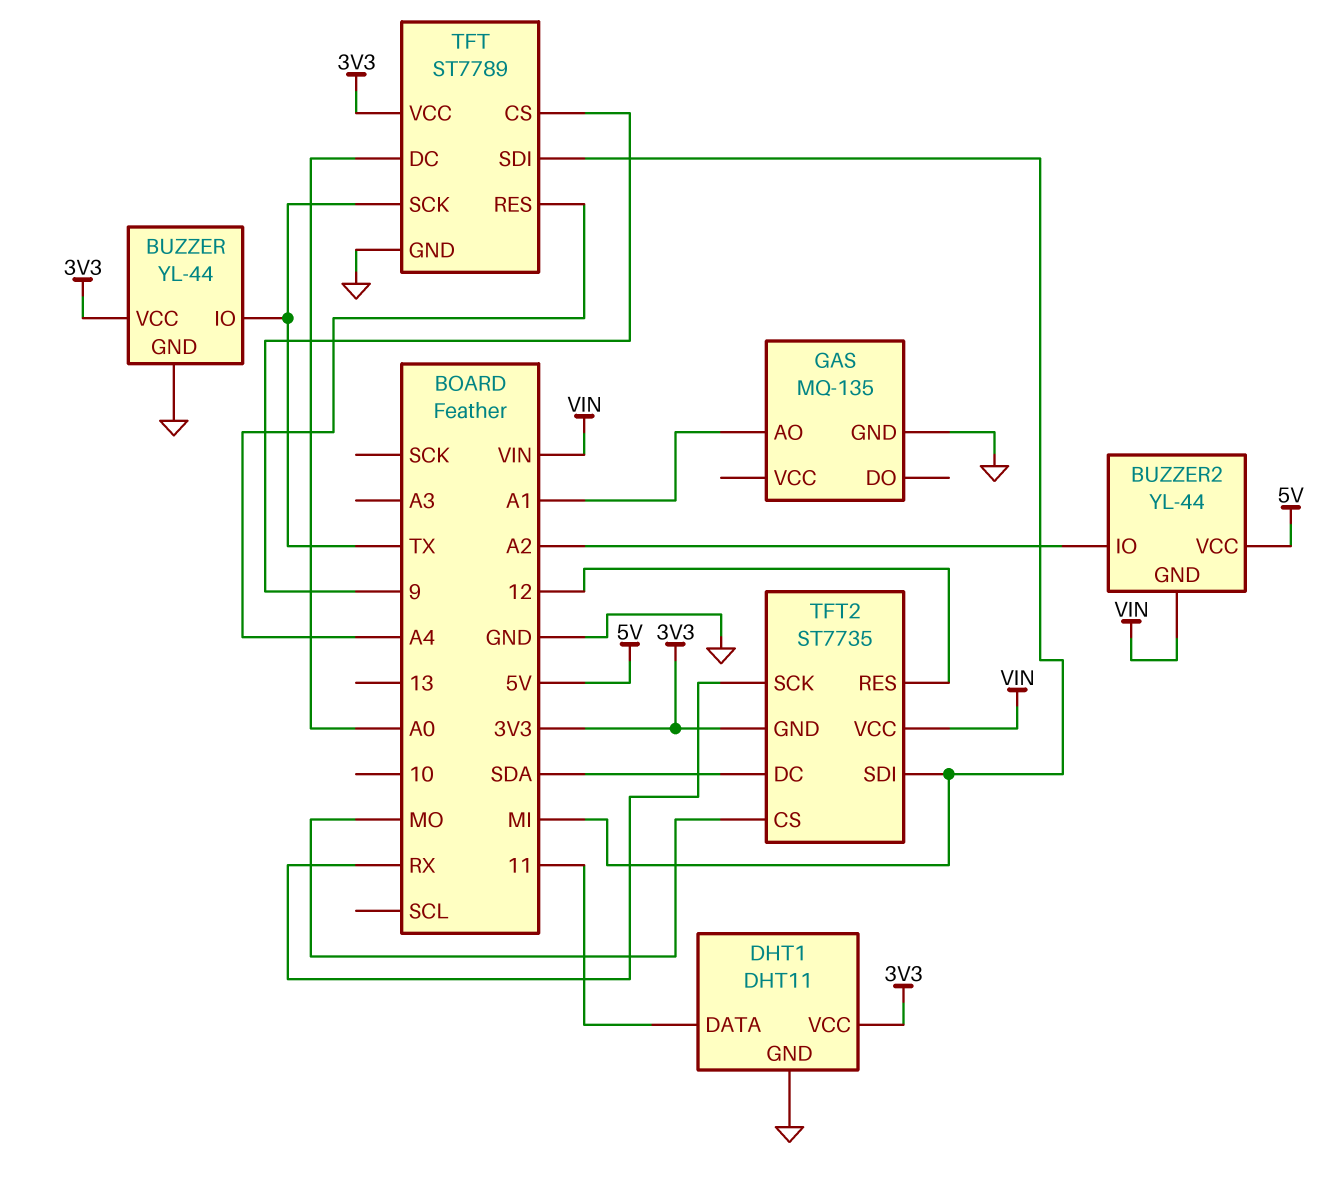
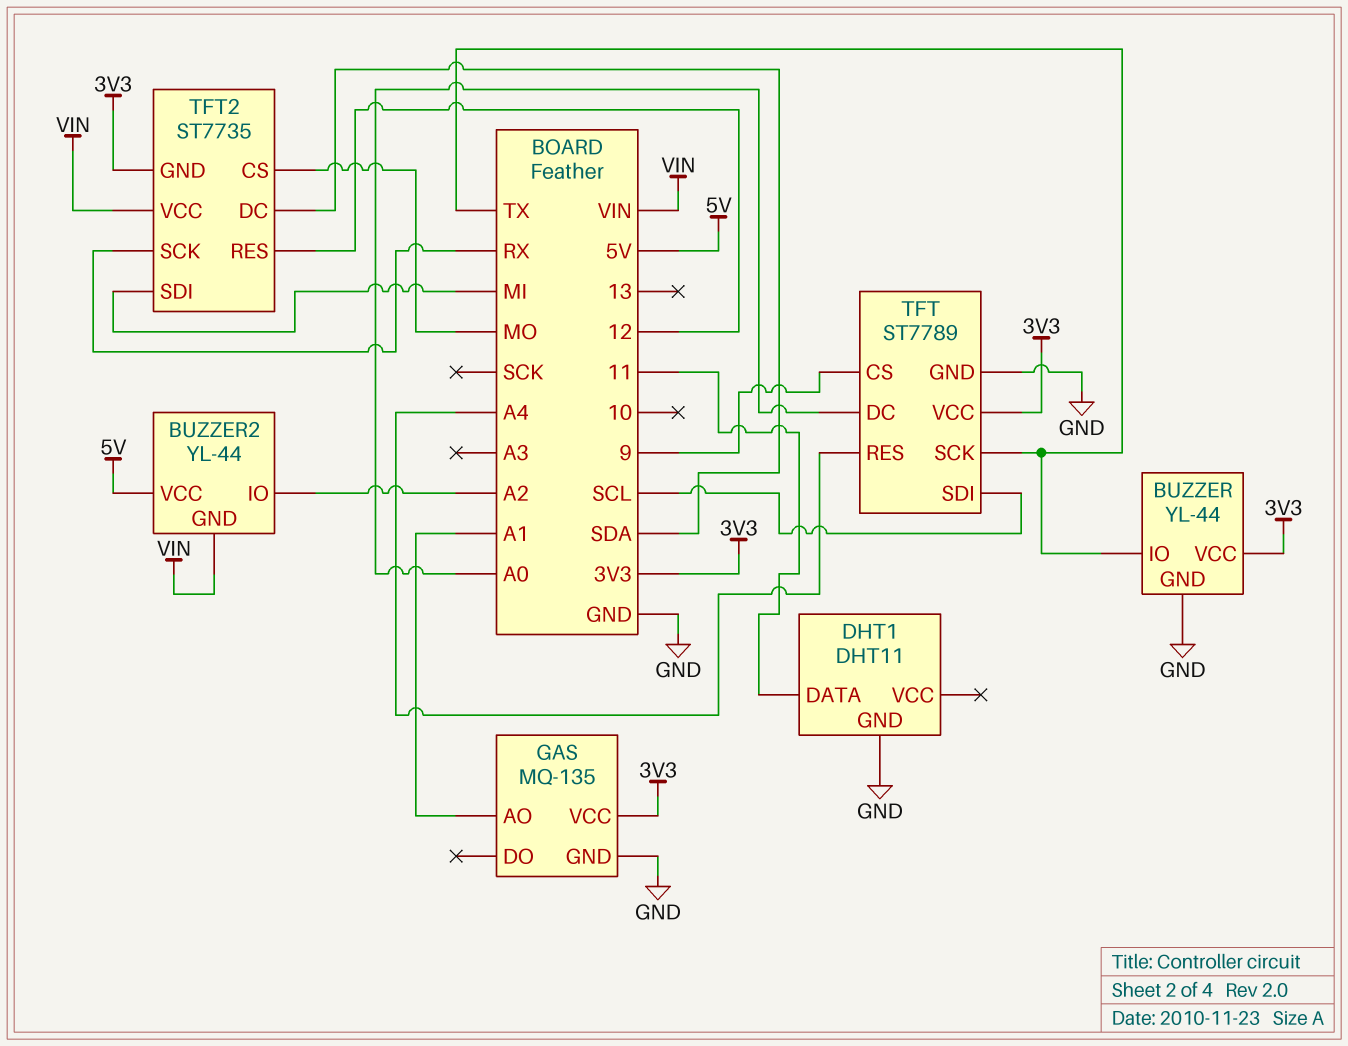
DHT1 pin VCC: 3V3 -> none
GAS pin VCC: none -> 3V3
TFT pin SDI: MI -> SCL

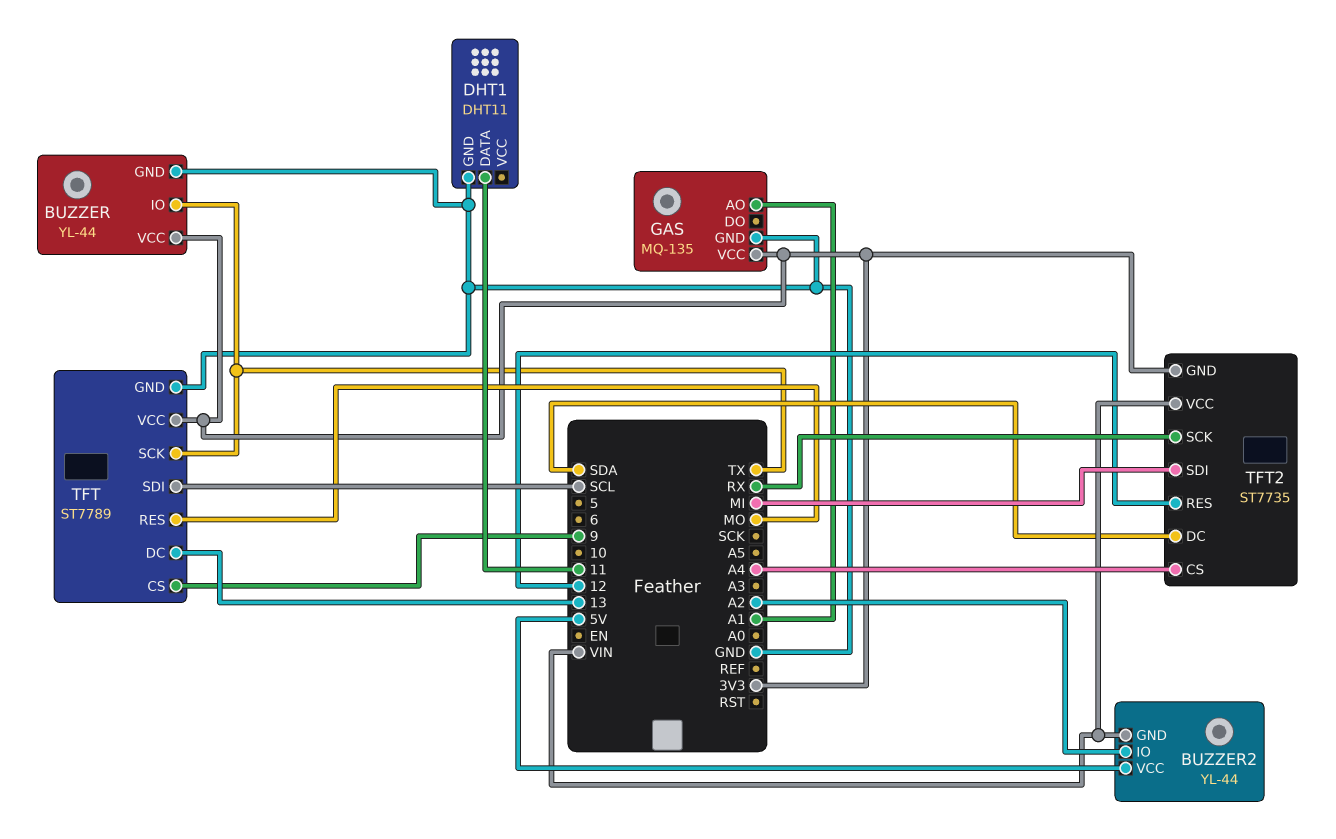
TFT pin DC: A0 -> 13
TFT pin RES: A4 -> MO
TFT2 pin CS: MO -> A4

